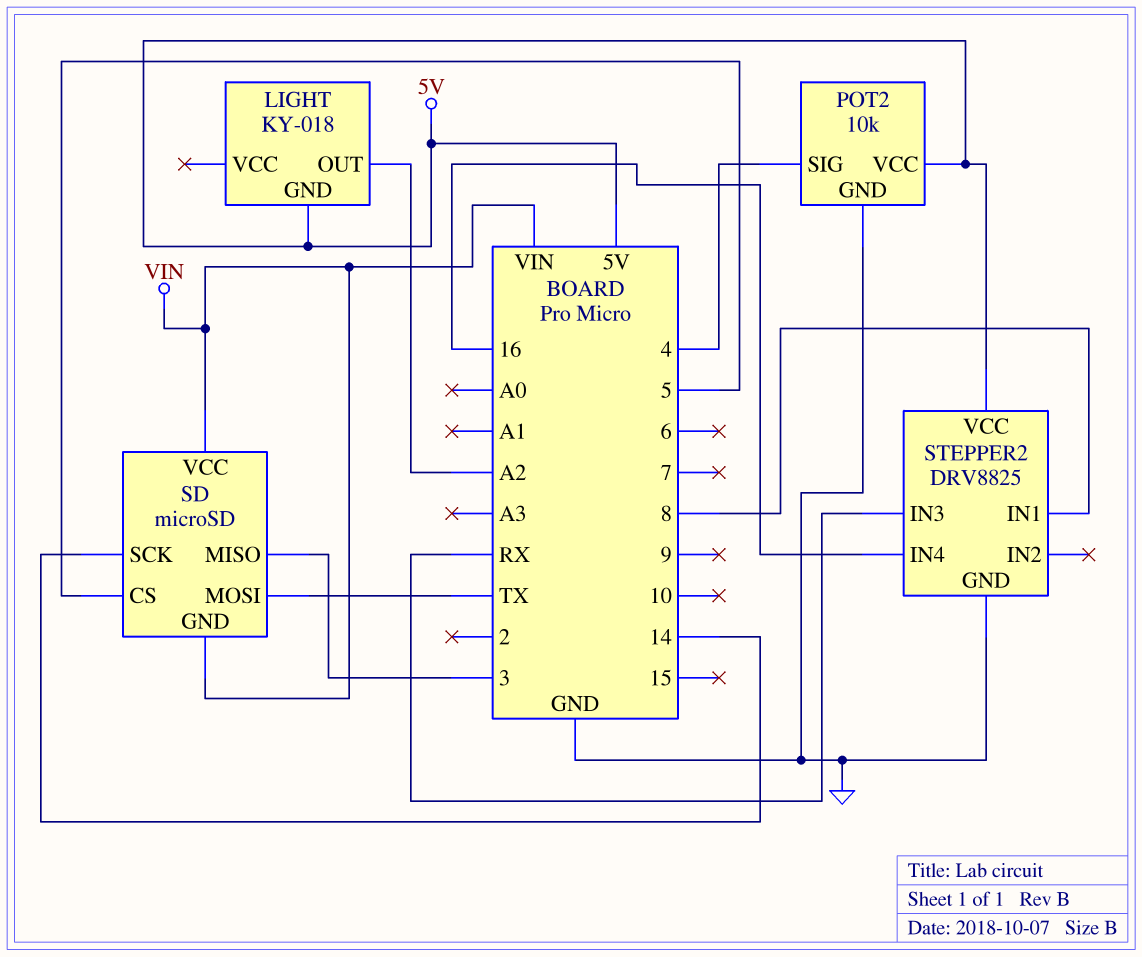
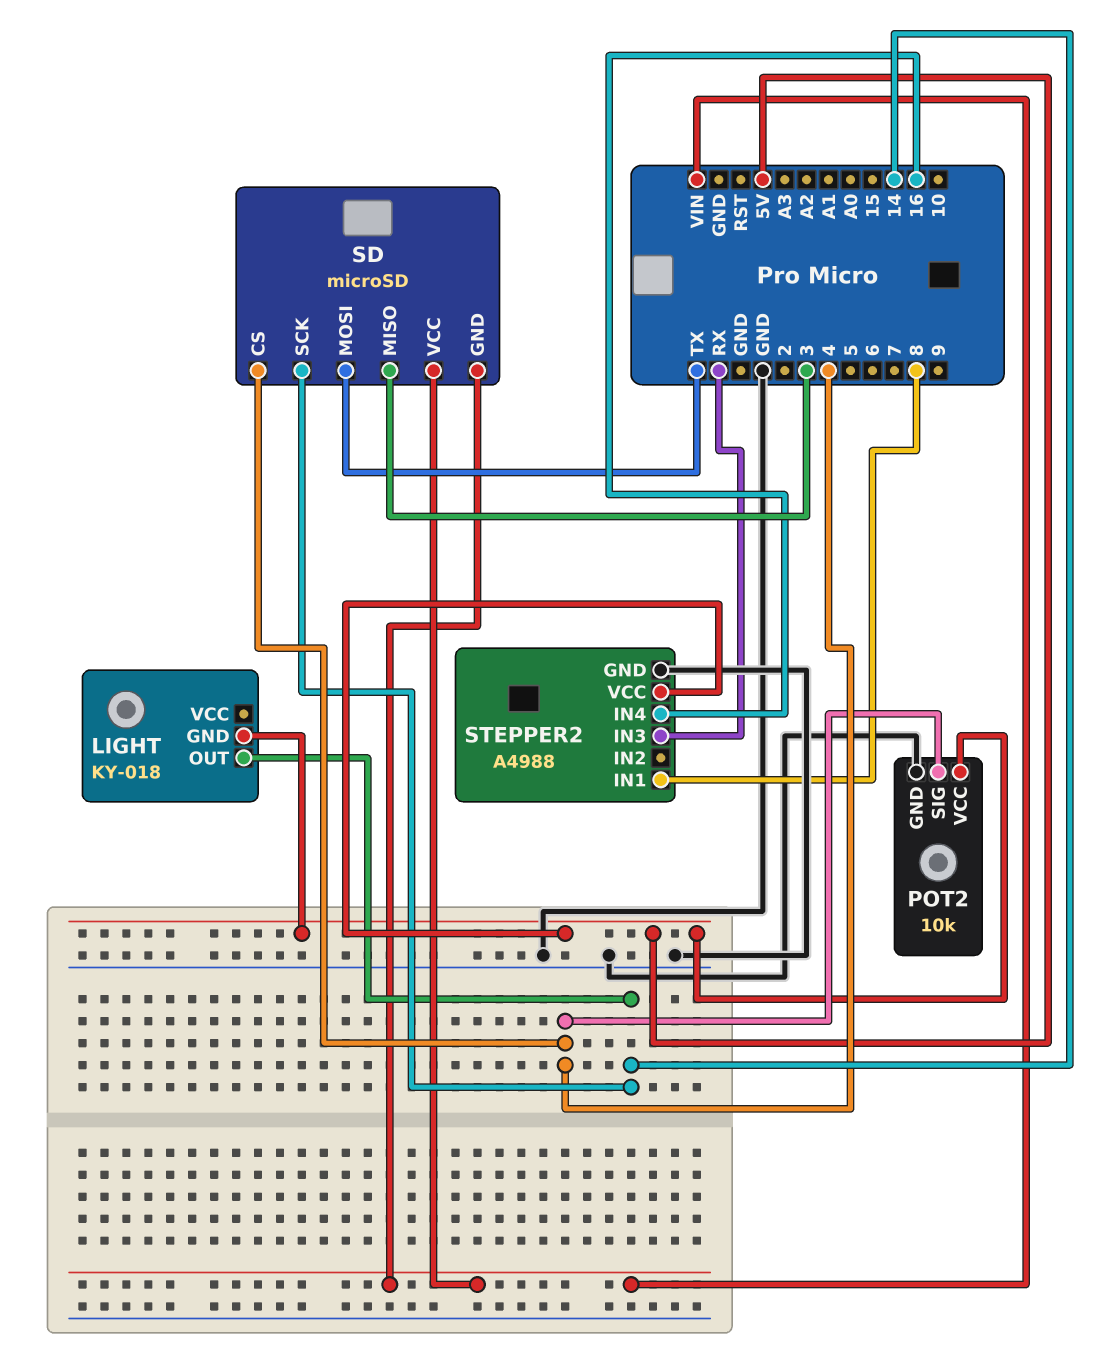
LIGHT pin OUT: A2 -> 14
SD pin CS: 5 -> 4
STEPPER2: DRV8825 -> A4988

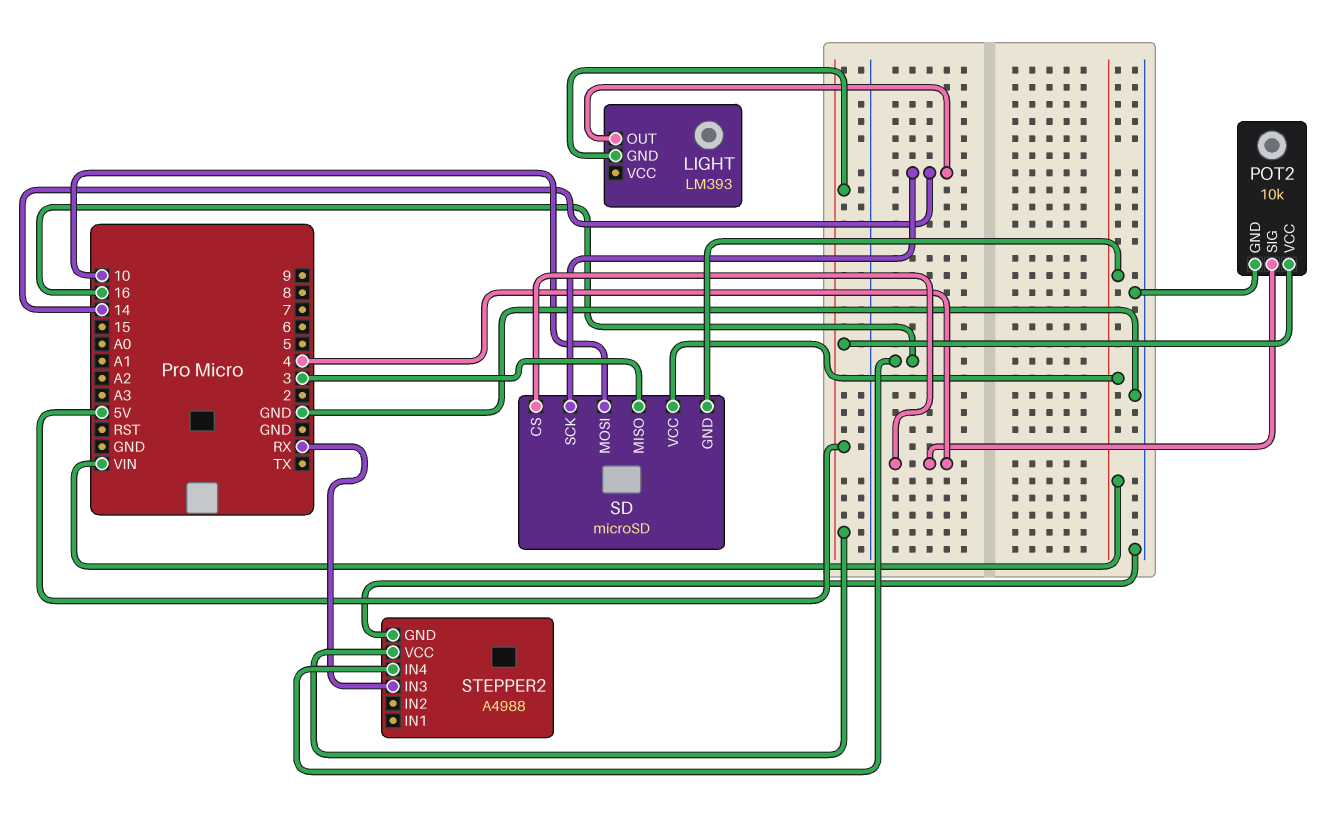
LIGHT: KY-018 -> LM393
SD pin MOSI: TX -> 10
STEPPER2 pin IN1: 8 -> none

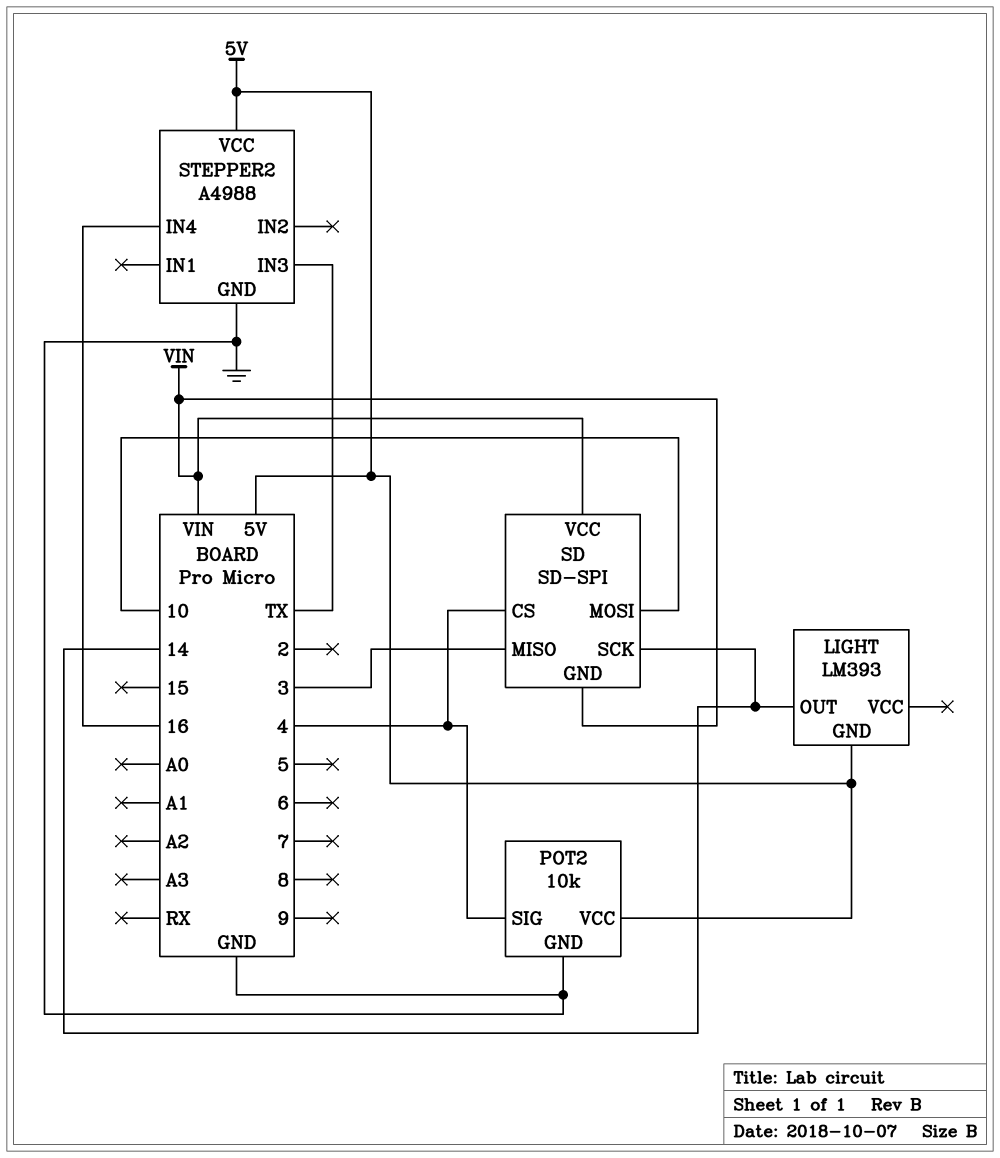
SD: microSD -> SD-SPI
STEPPER2 pin IN3: RX -> TX

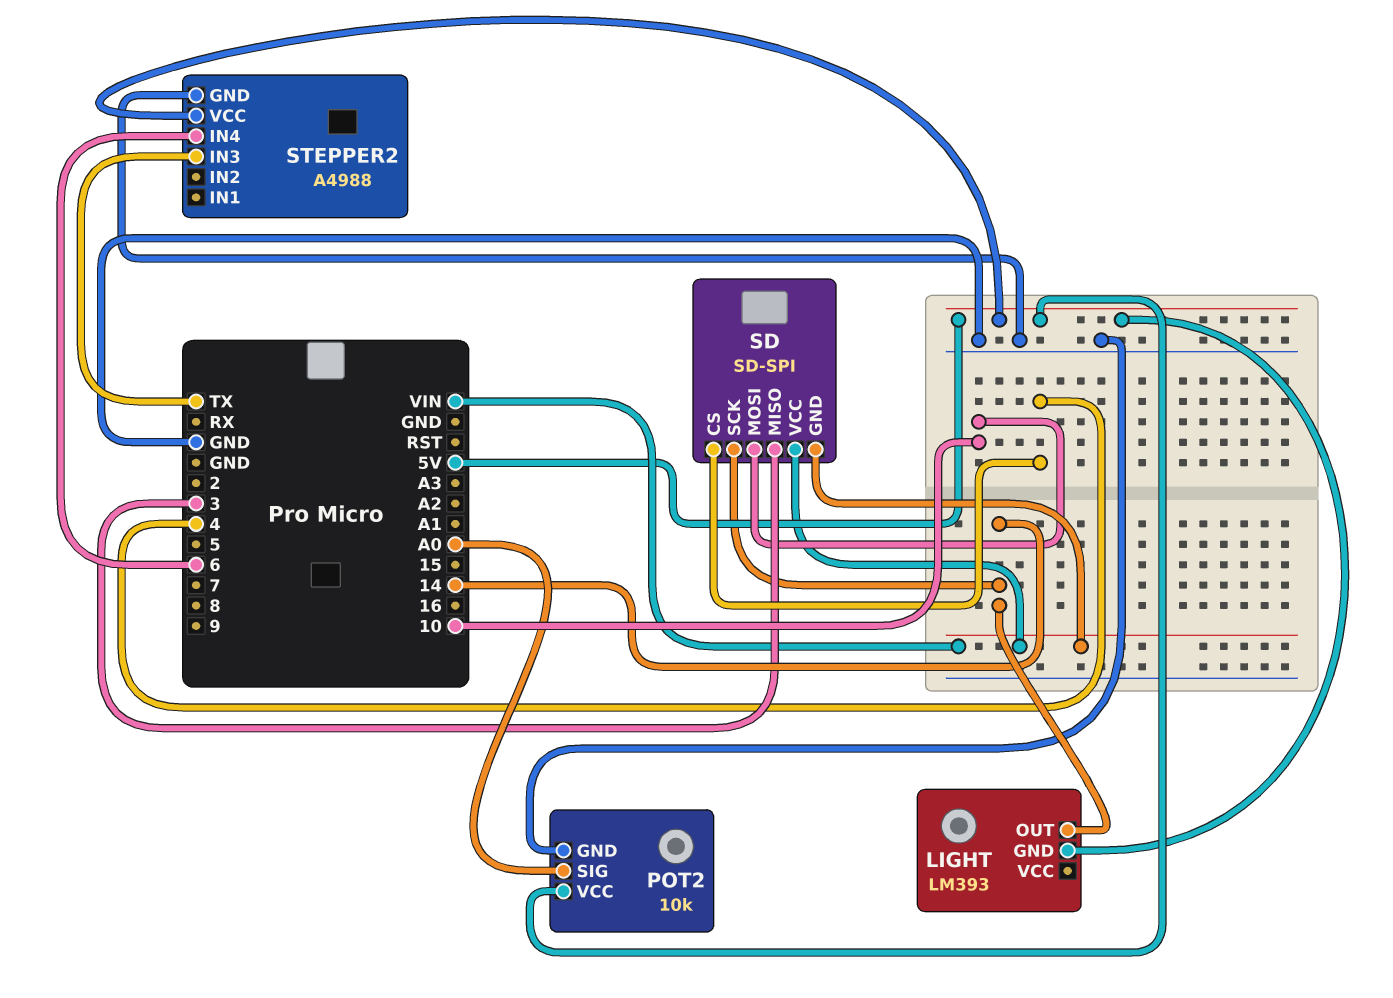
POT2 pin SIG: 4 -> A0
STEPPER2 pin IN4: 16 -> 6

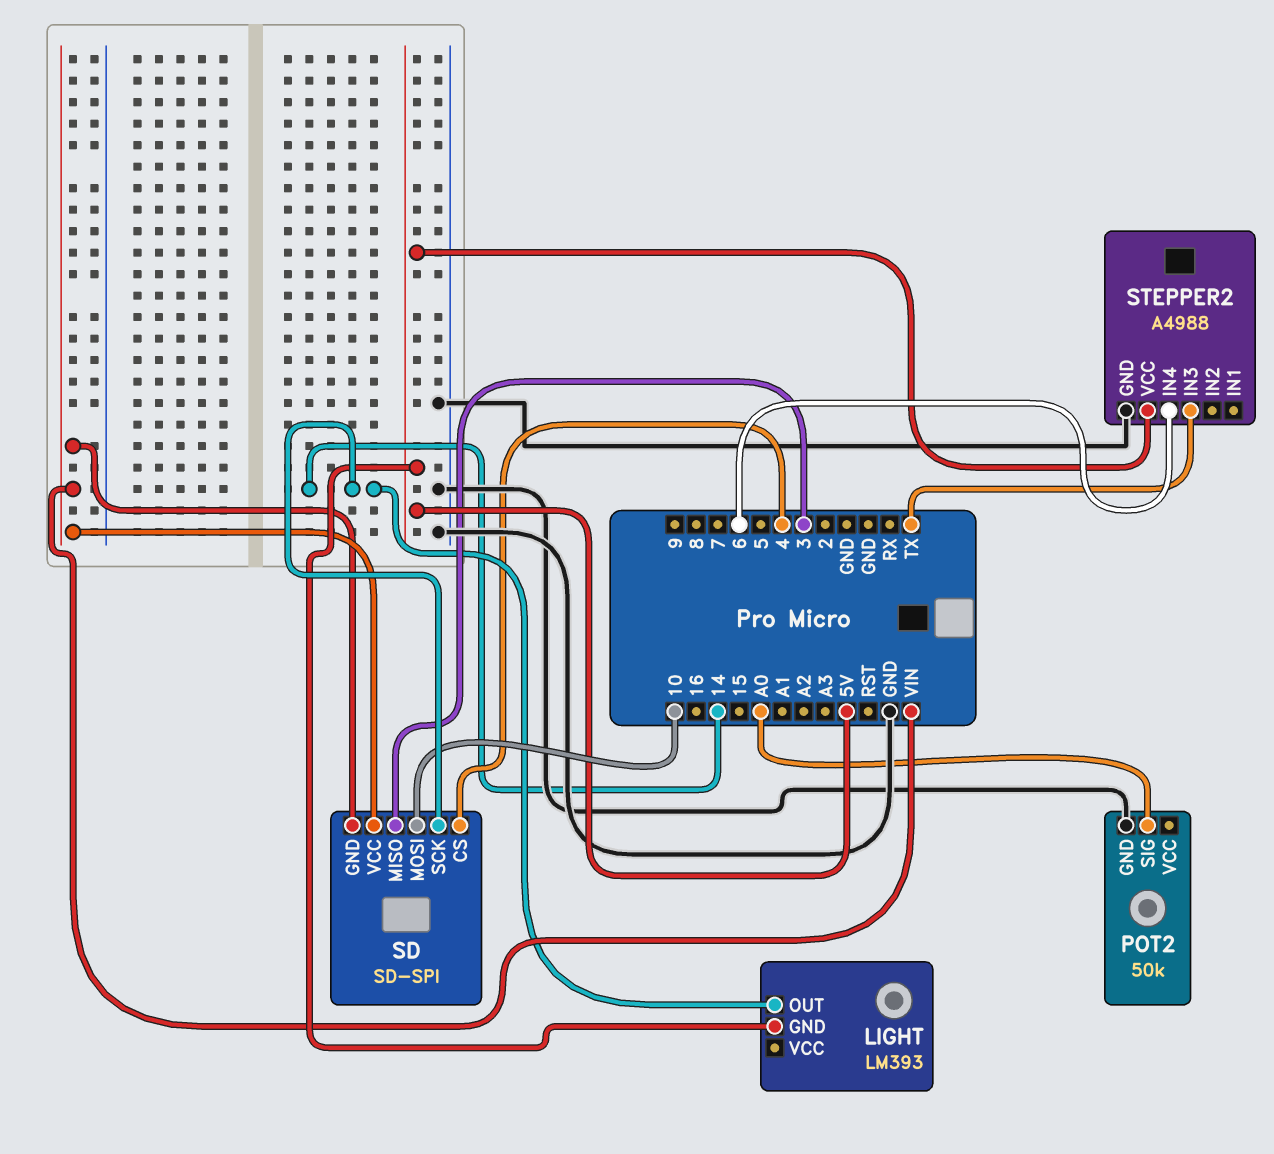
POT2: 10k -> 50k
POT2 pin VCC: 5V -> none

